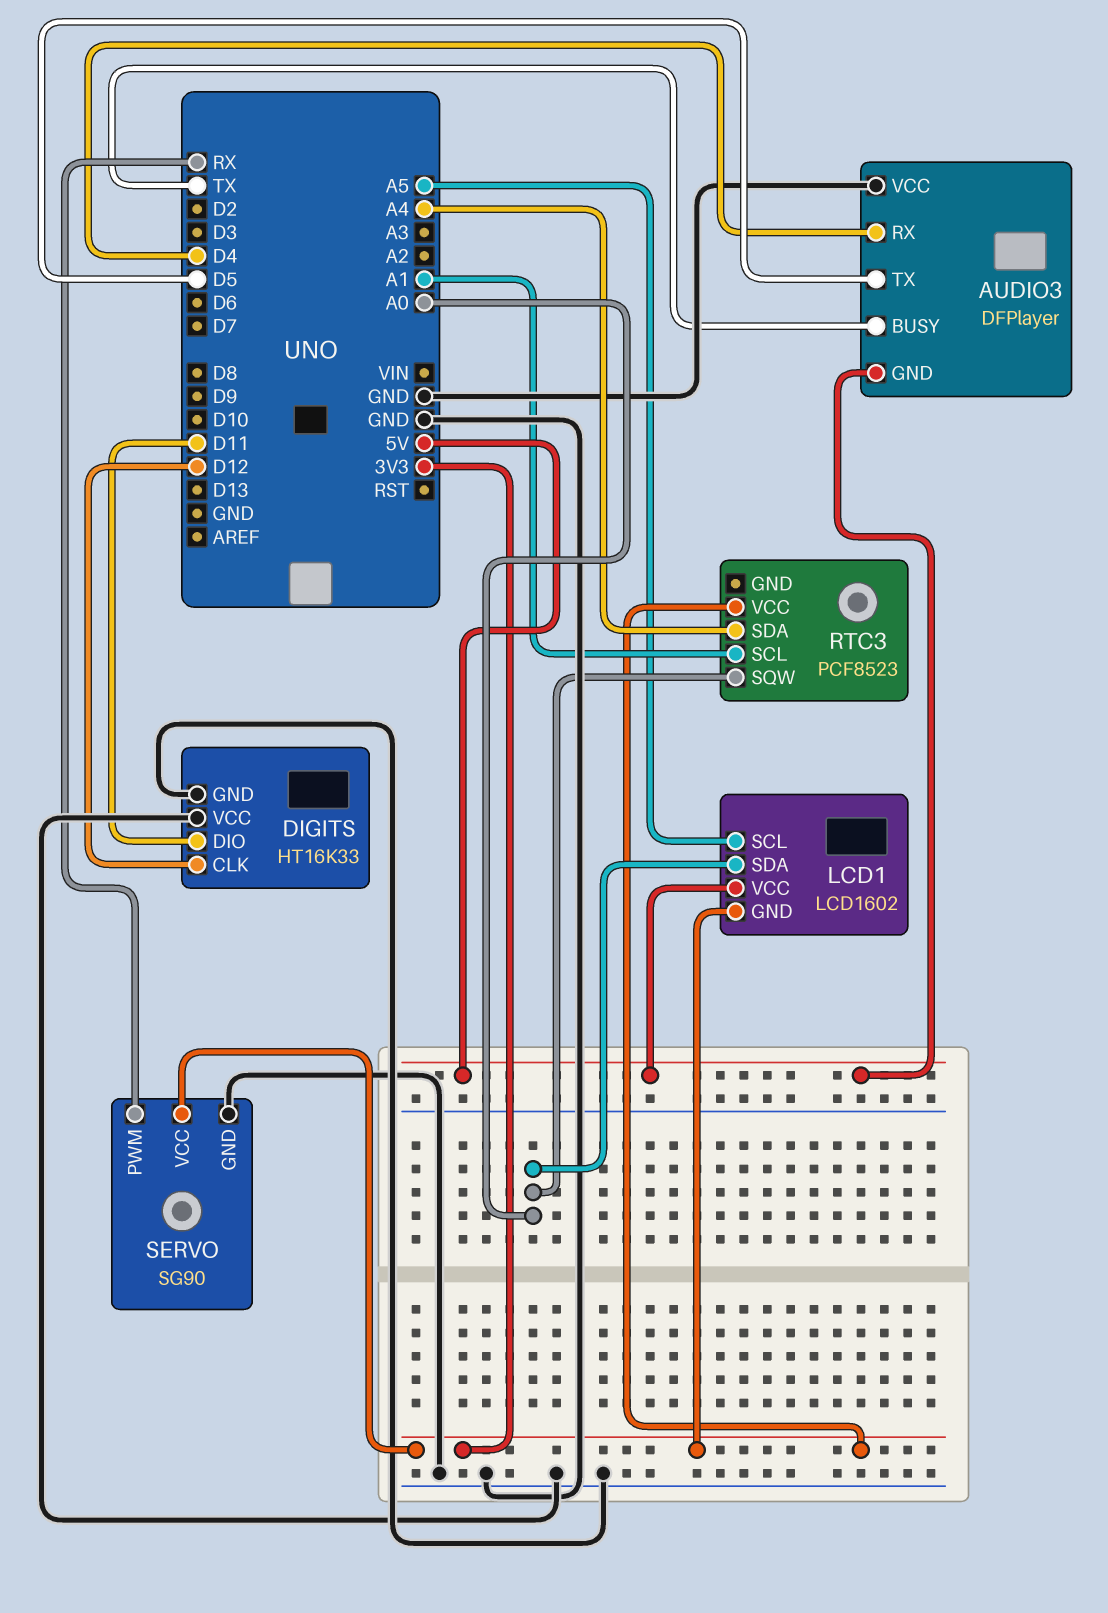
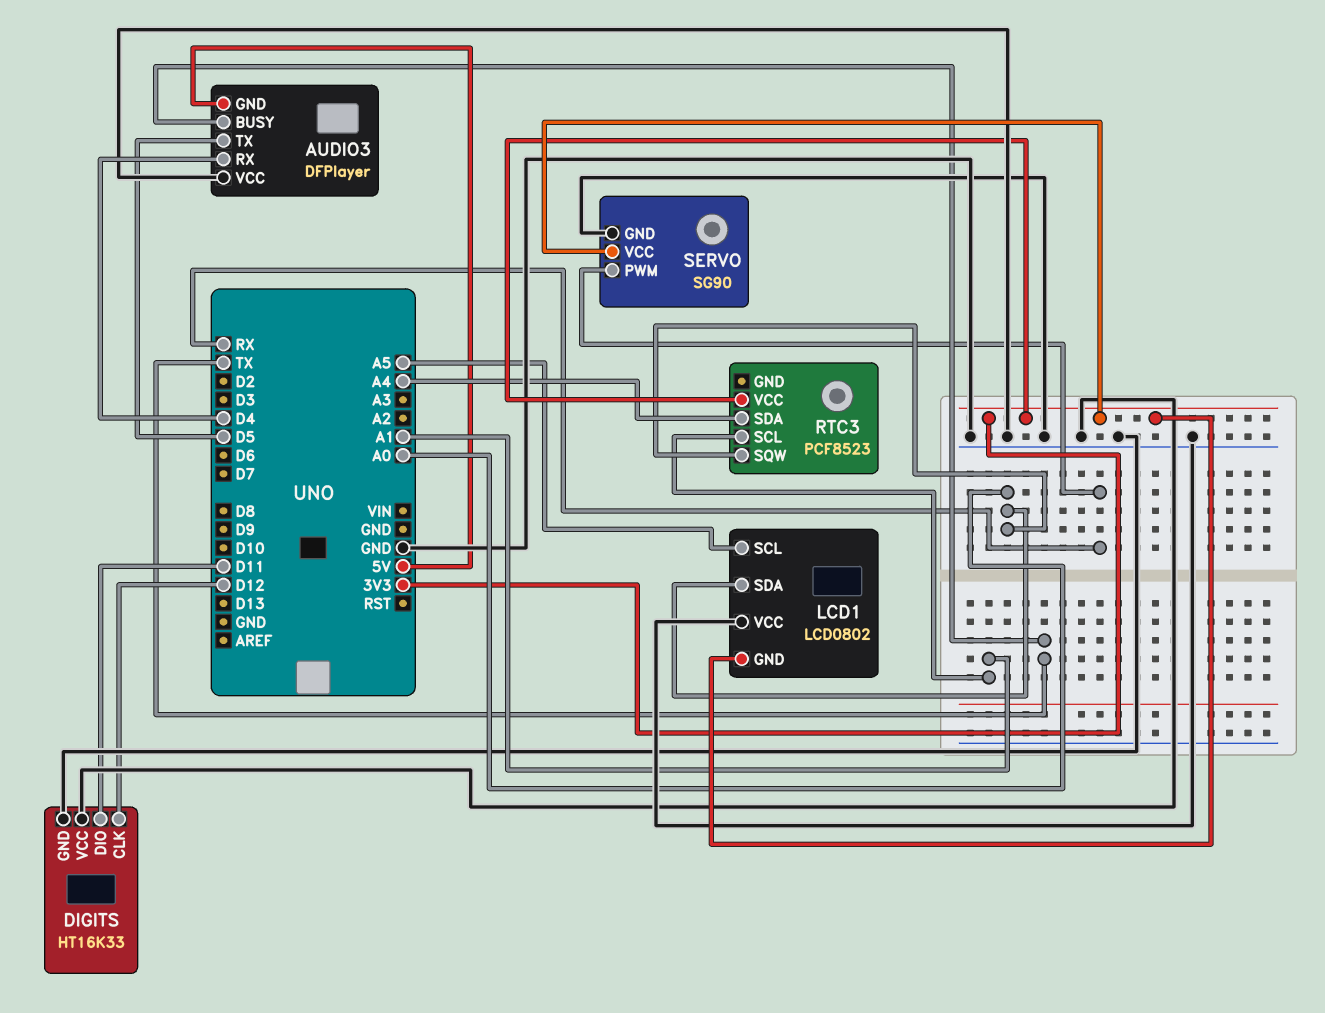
LCD1: LCD1602 -> LCD0802
LCD1 pin VCC: 5V -> GND

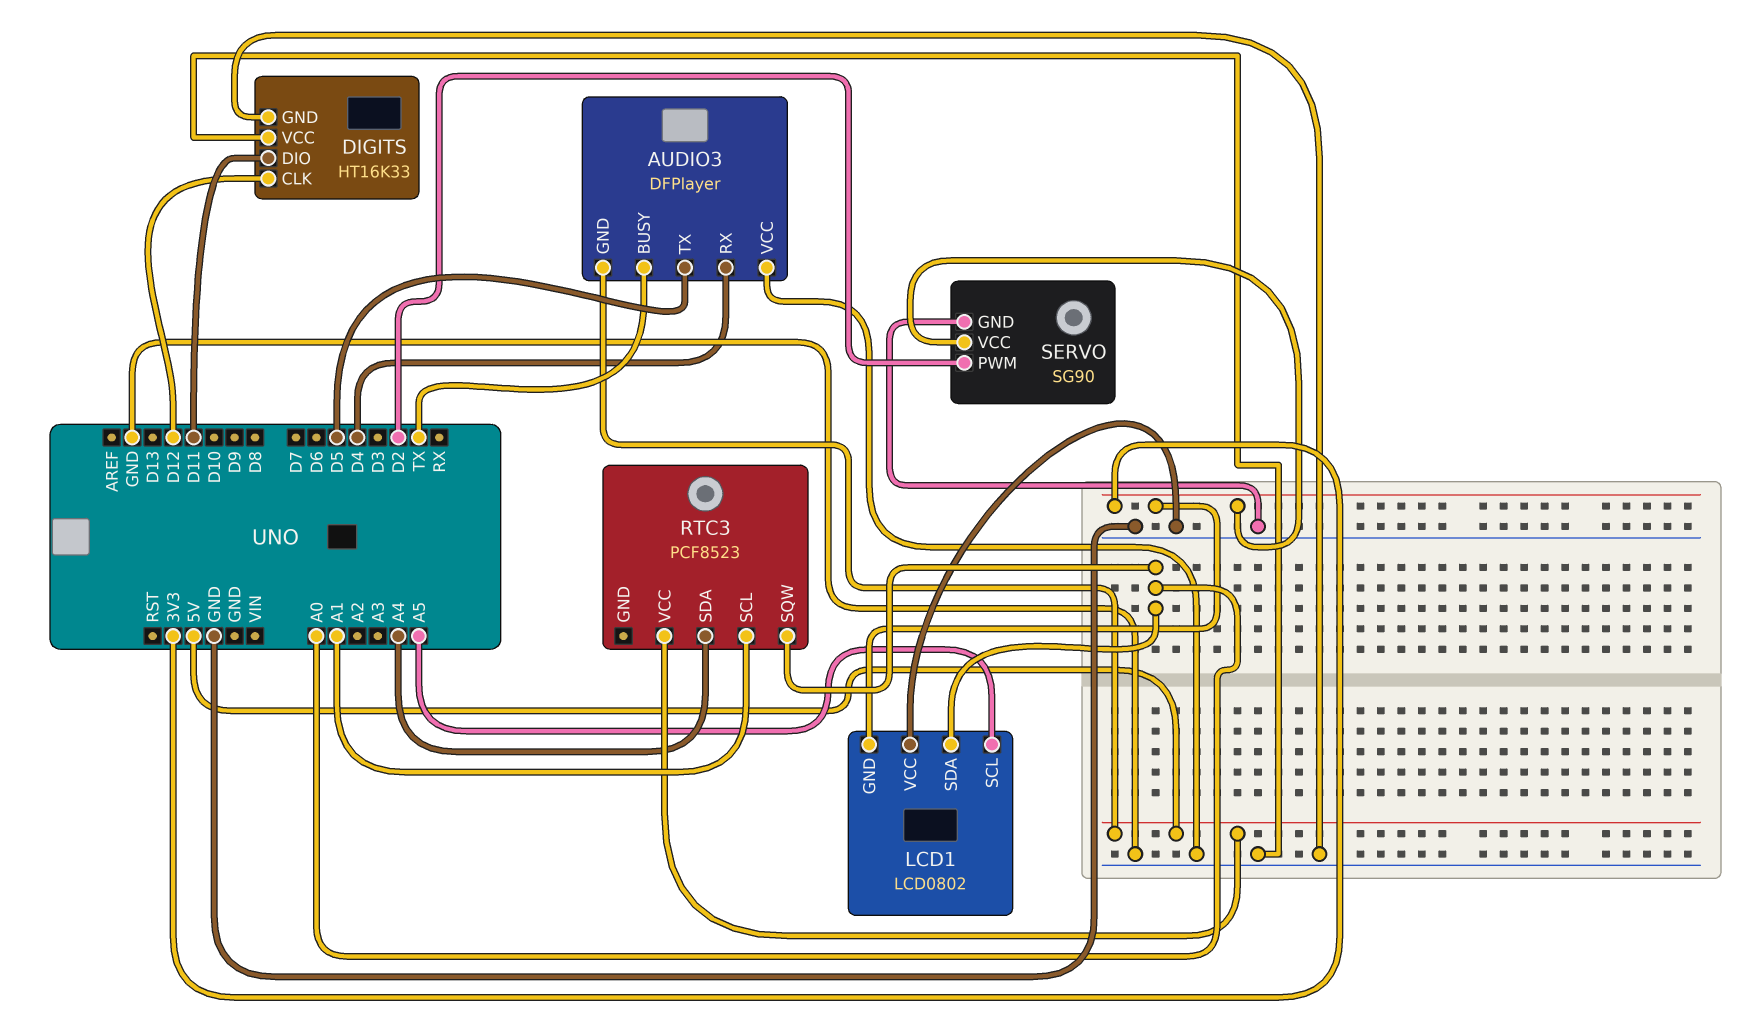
RTC3 pin VCC: 3V3 -> 5V
SERVO pin PWM: RX -> D2

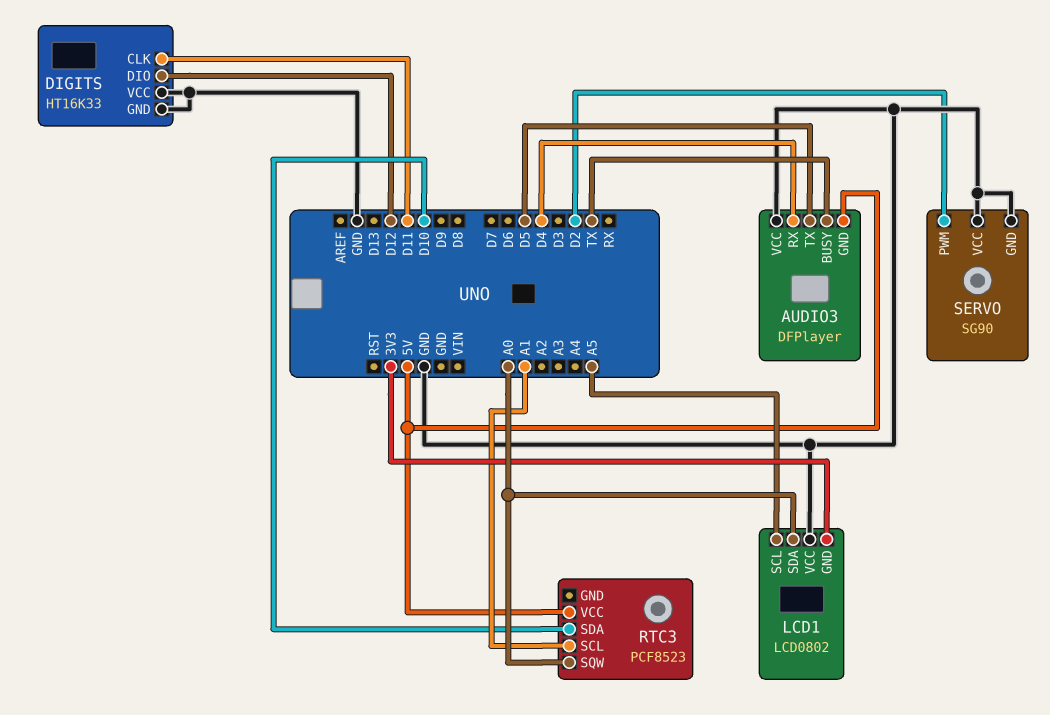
DIGITS pin CLK: D12 -> D11
DIGITS pin DIO: D11 -> D12
RTC3 pin SDA: A4 -> D10
SERVO pin VCC: 3V3 -> GND

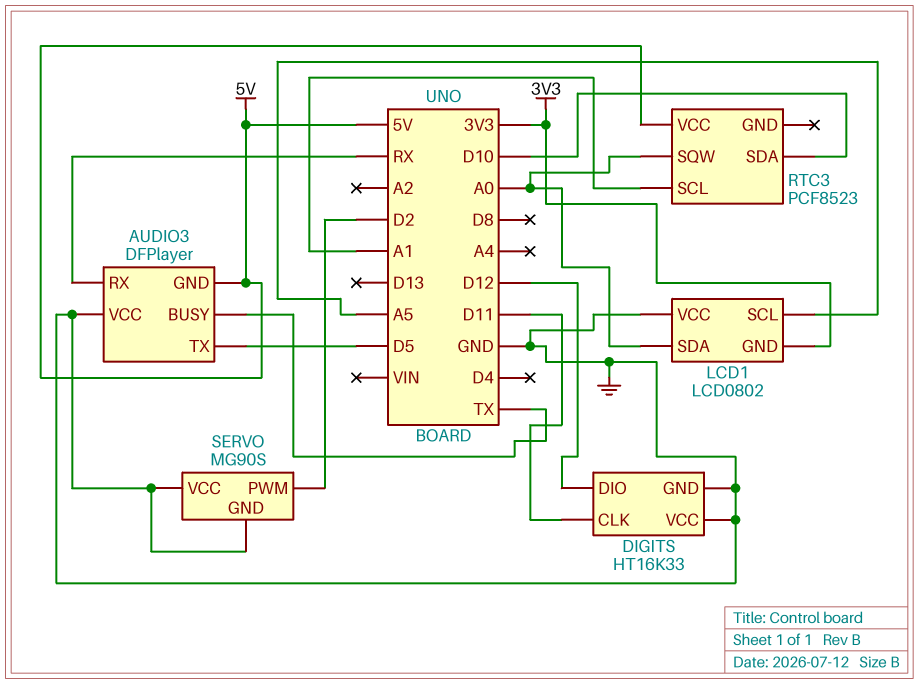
AUDIO3 pin RX: D4 -> RX
SERVO: SG90 -> MG90S

